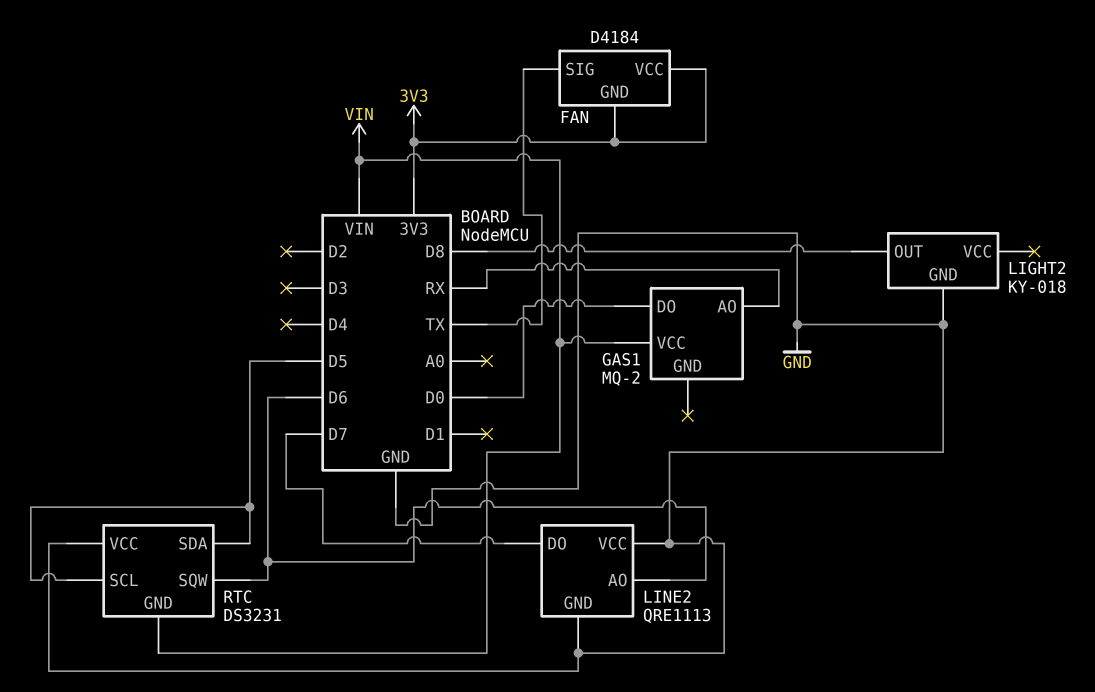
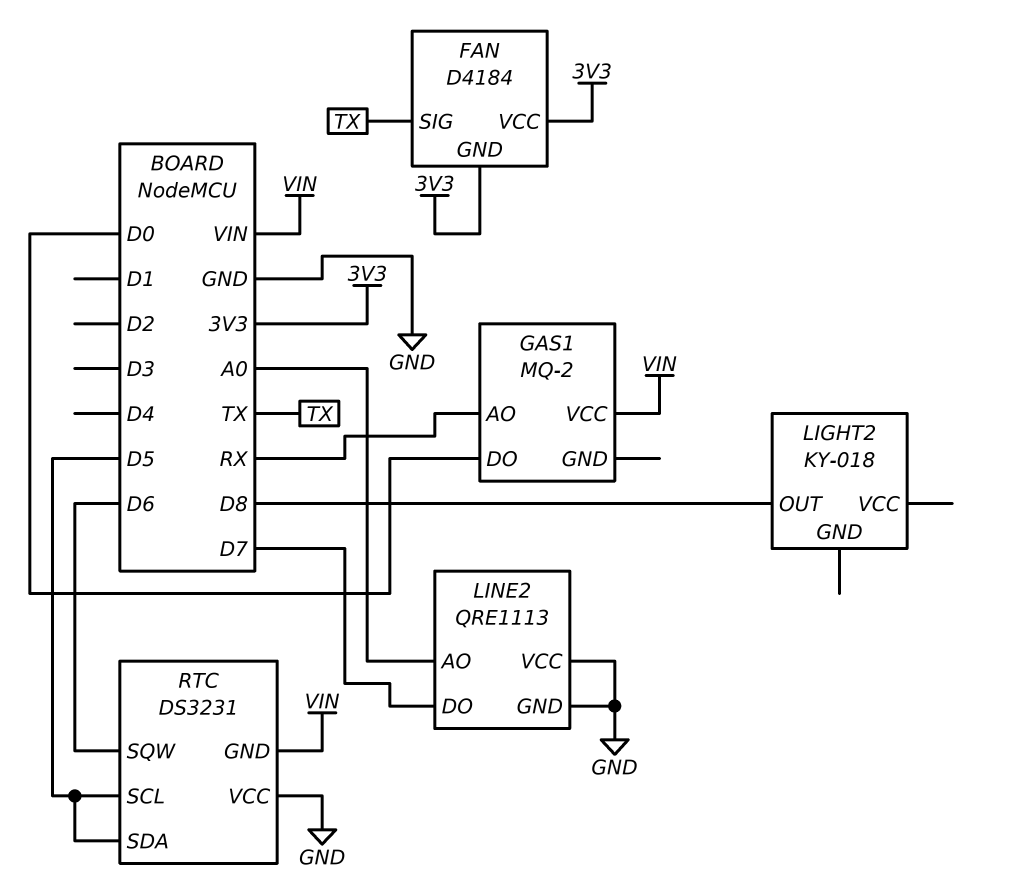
LIGHT2 pin GND: GND -> none
LINE2 pin AO: D6 -> A0

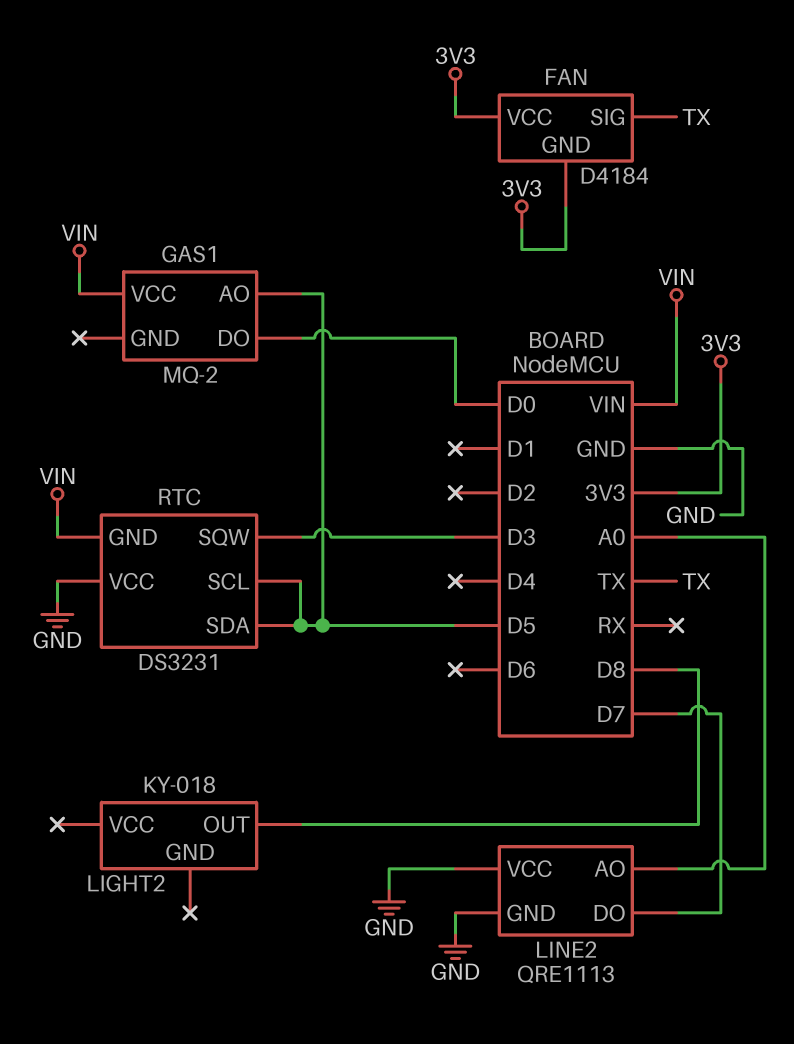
GAS1 pin AO: RX -> D5
RTC pin SQW: D6 -> D3

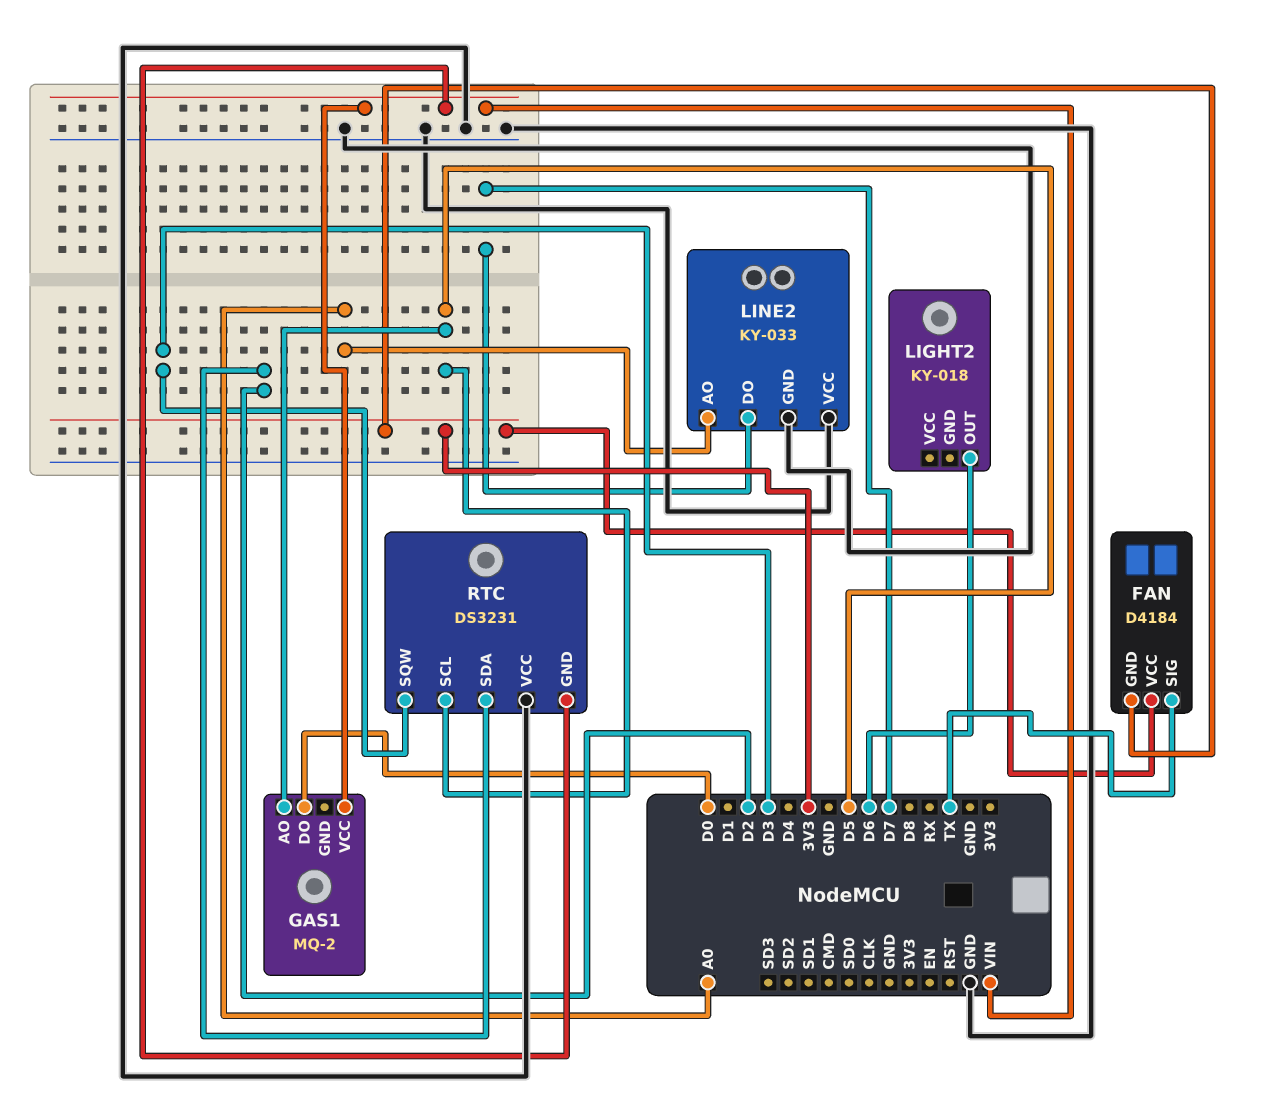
LIGHT2 pin OUT: D8 -> D6
LINE2: QRE1113 -> KY-033
RTC pin SDA: D5 -> D2

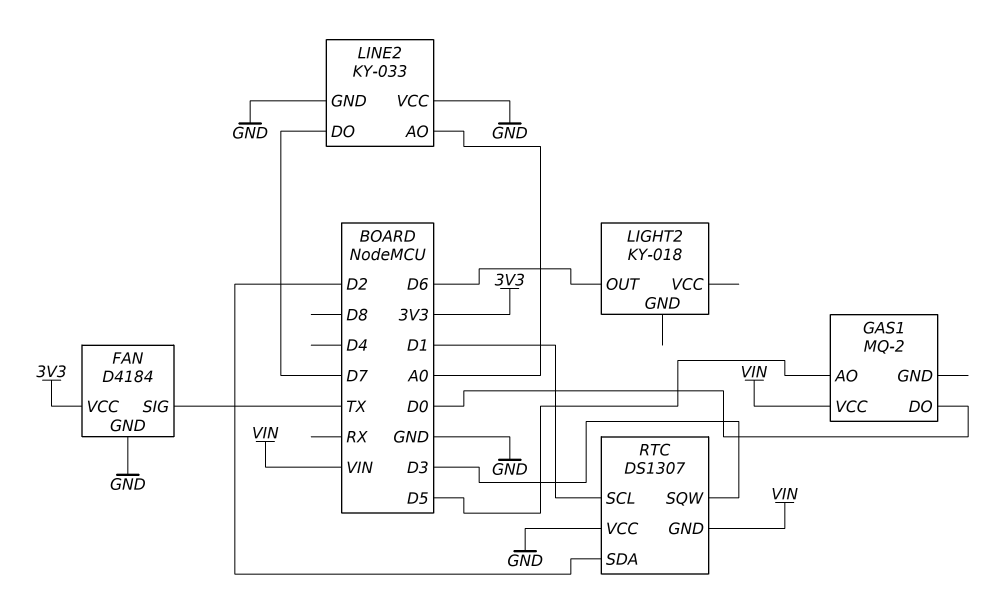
FAN pin GND: 3V3 -> GND
RTC: DS3231 -> DS1307
RTC pin SCL: D5 -> D1

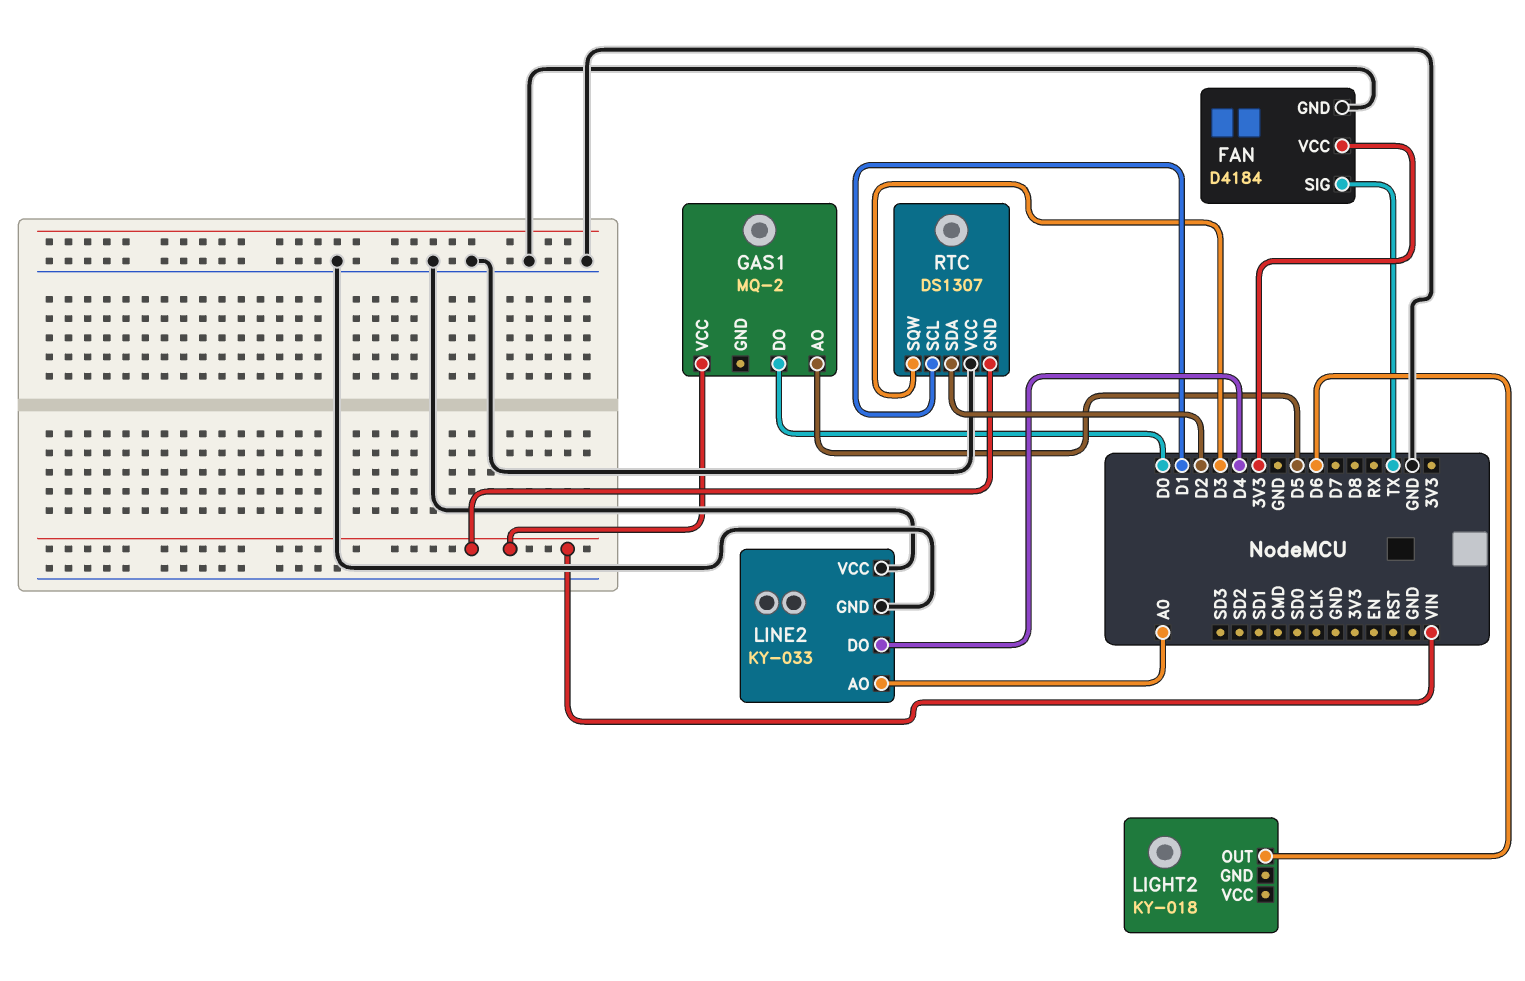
LINE2 pin DO: D7 -> D4

